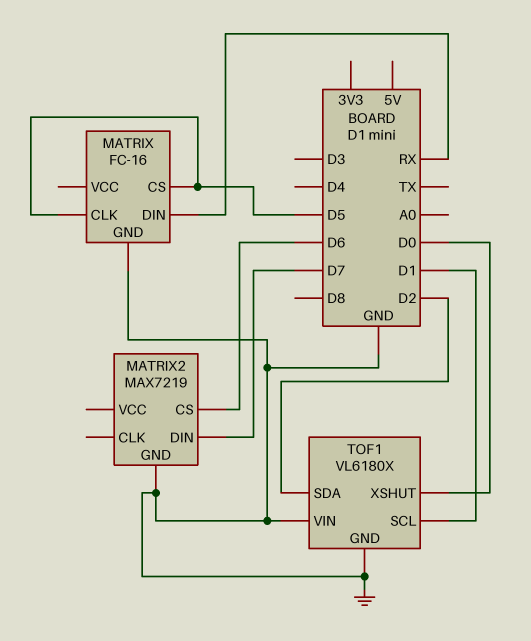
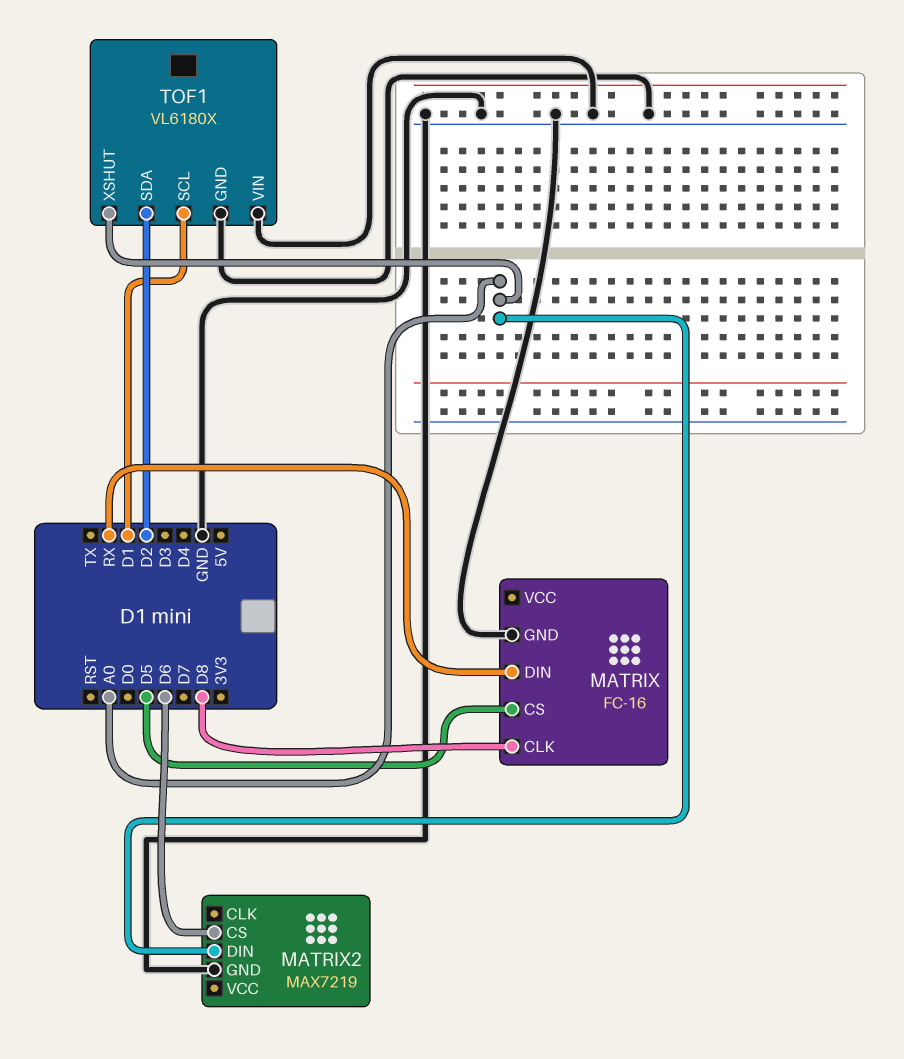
MATRIX pin CLK: D5 -> D8
MATRIX2 pin DIN: D7 -> A0
TOF1 pin XSHUT: D0 -> A0

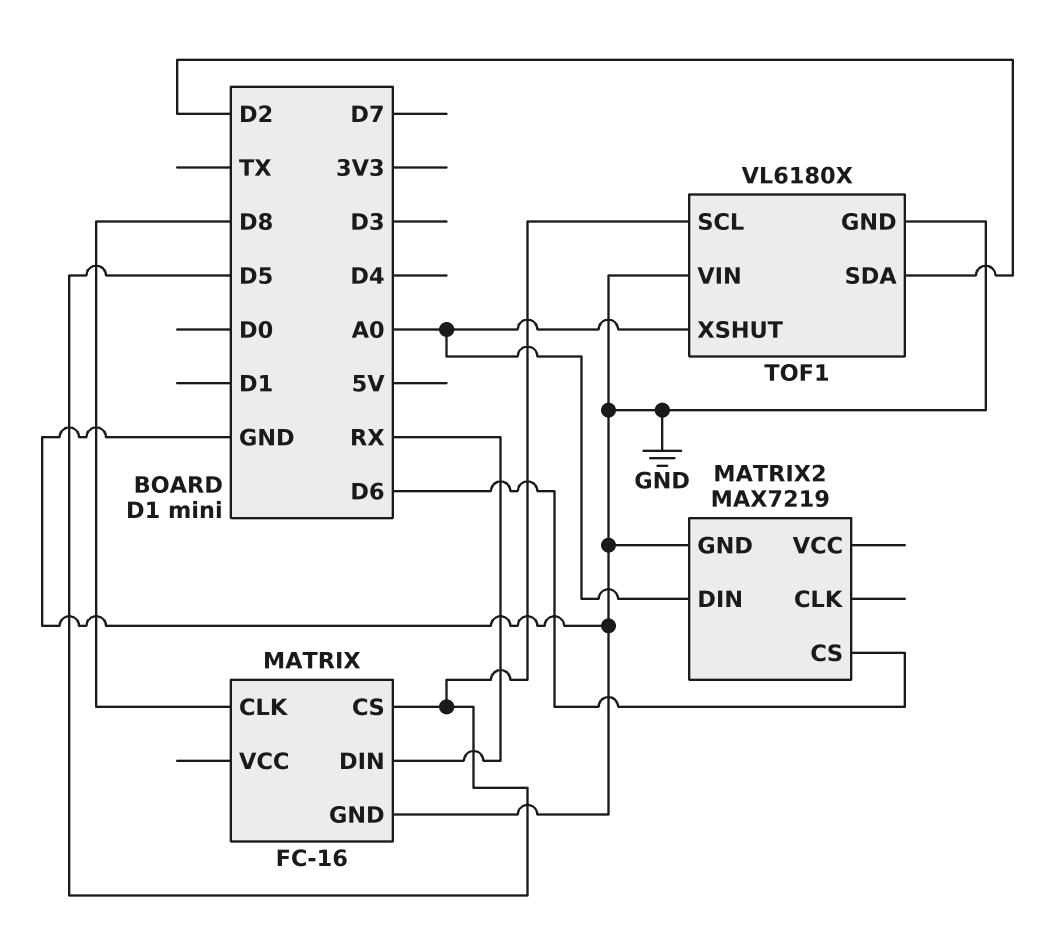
TOF1 pin SCL: D1 -> D5

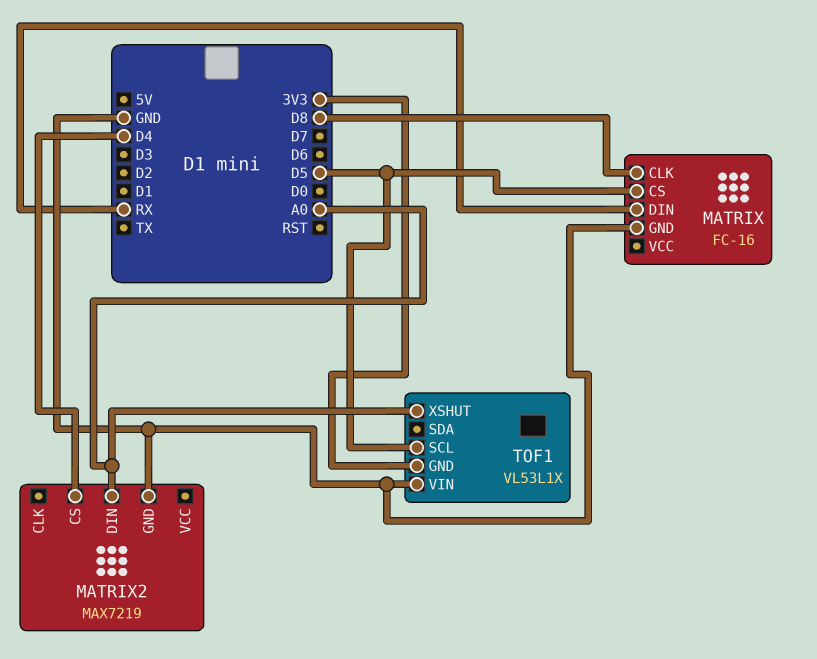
MATRIX2 pin CS: D6 -> D4
TOF1: VL6180X -> VL53L1X
TOF1 pin GND: GND -> 3V3
TOF1 pin SDA: D2 -> none

